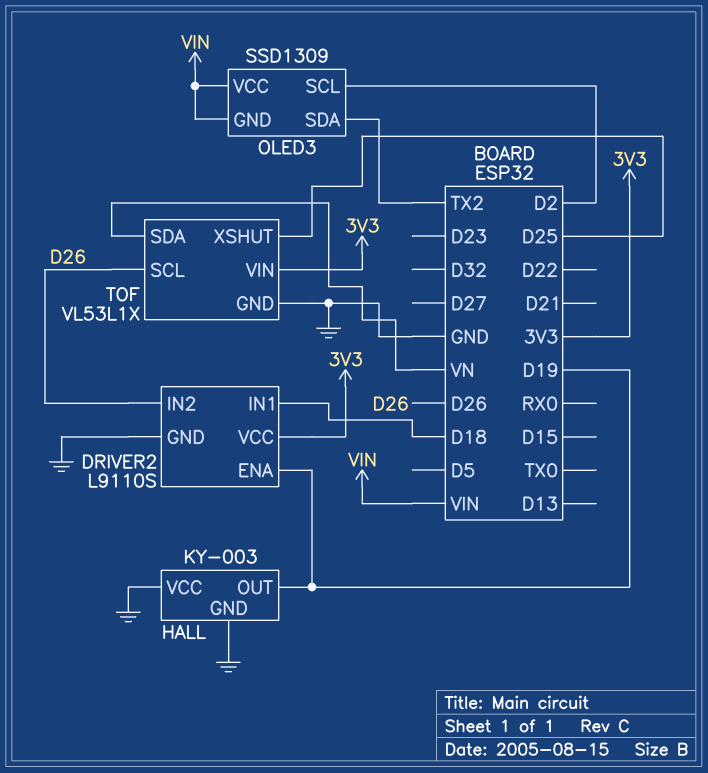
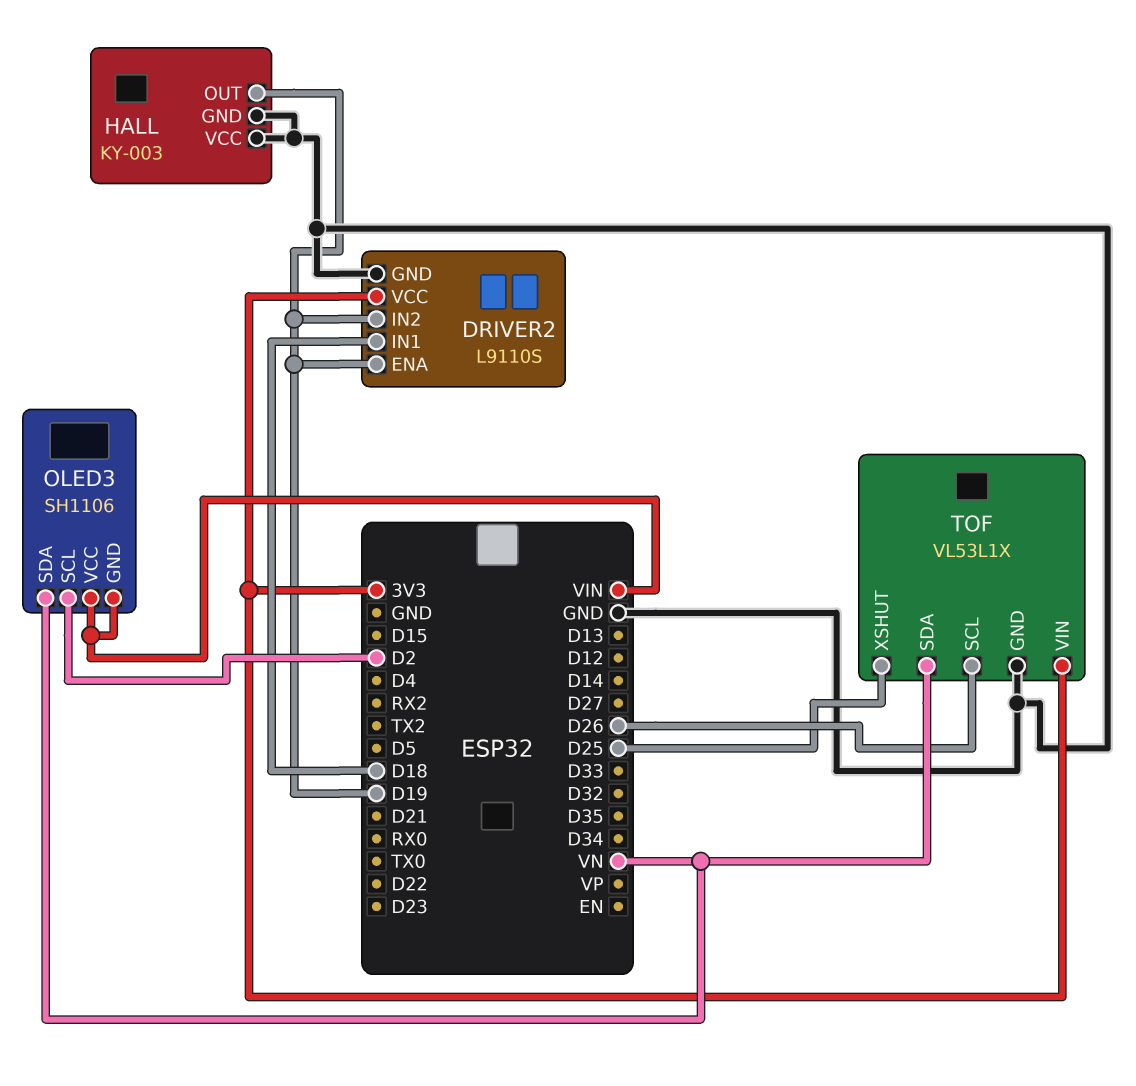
DRIVER2 pin IN2: D26 -> D19
OLED3: SSD1309 -> SH1106
OLED3 pin SDA: TX2 -> VN

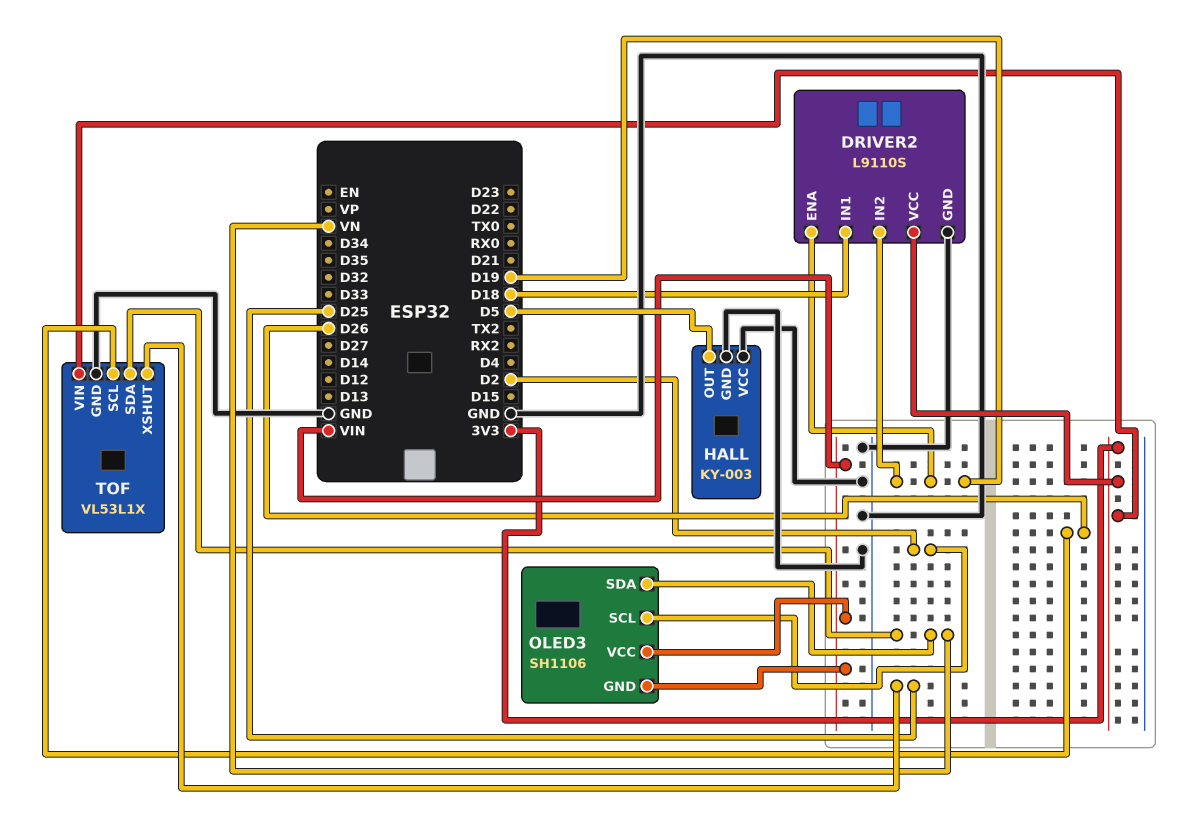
HALL pin OUT: D19 -> D5

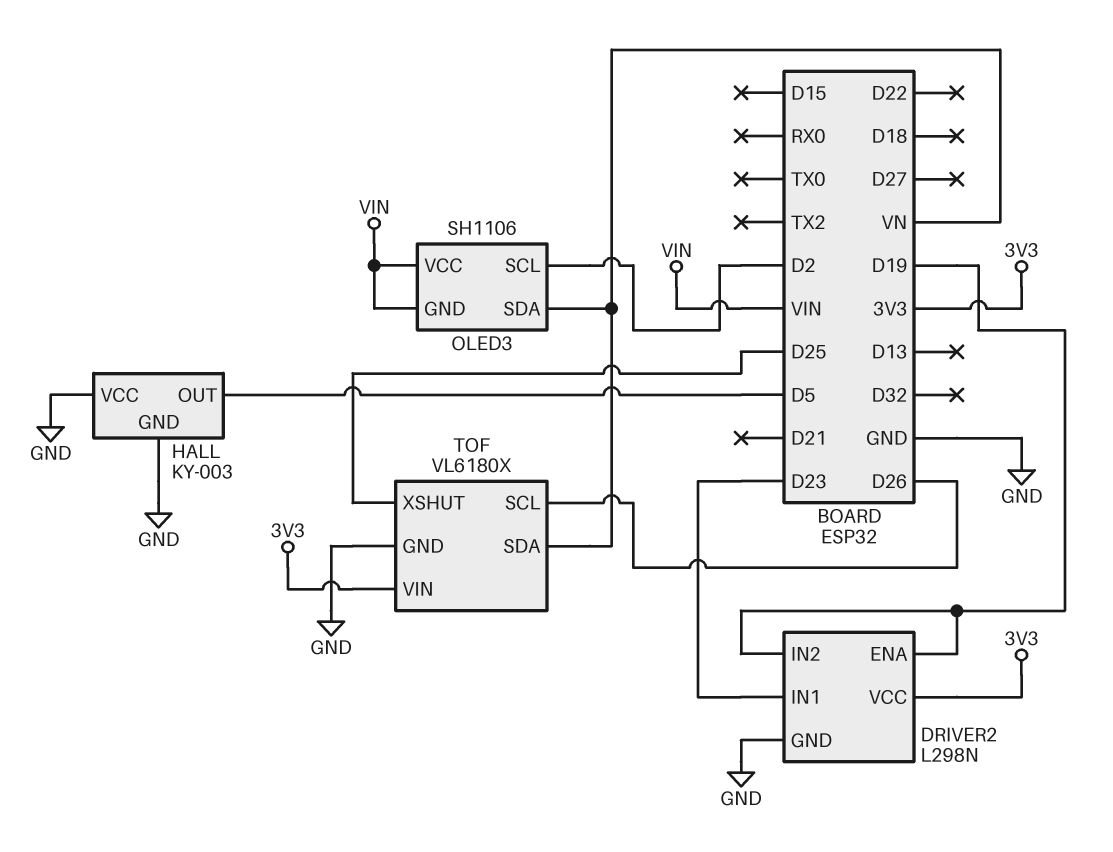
DRIVER2: L9110S -> L298N
DRIVER2 pin IN1: D18 -> D23
TOF: VL53L1X -> VL6180X

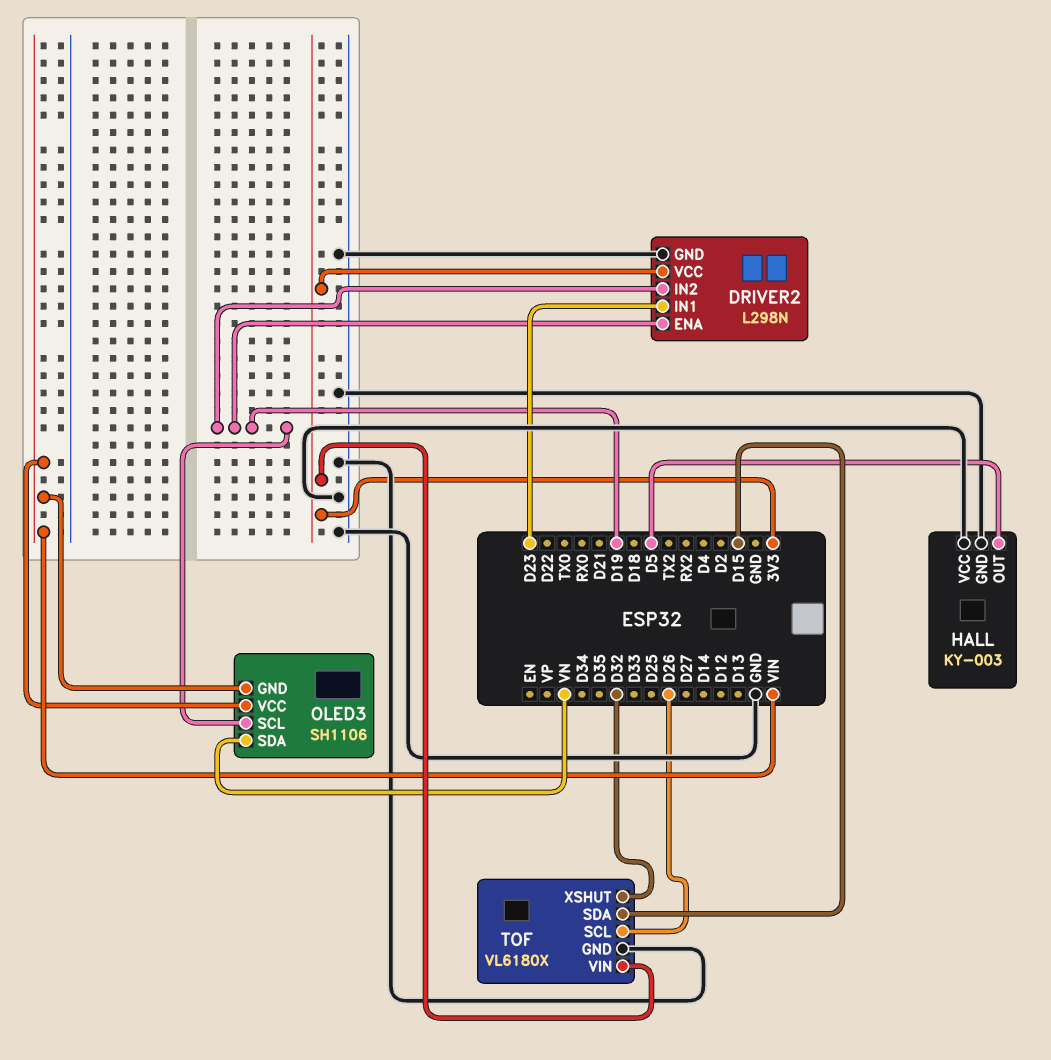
OLED3 pin SCL: D2 -> D19
TOF pin SDA: VN -> D15
TOF pin XSHUT: D25 -> D32

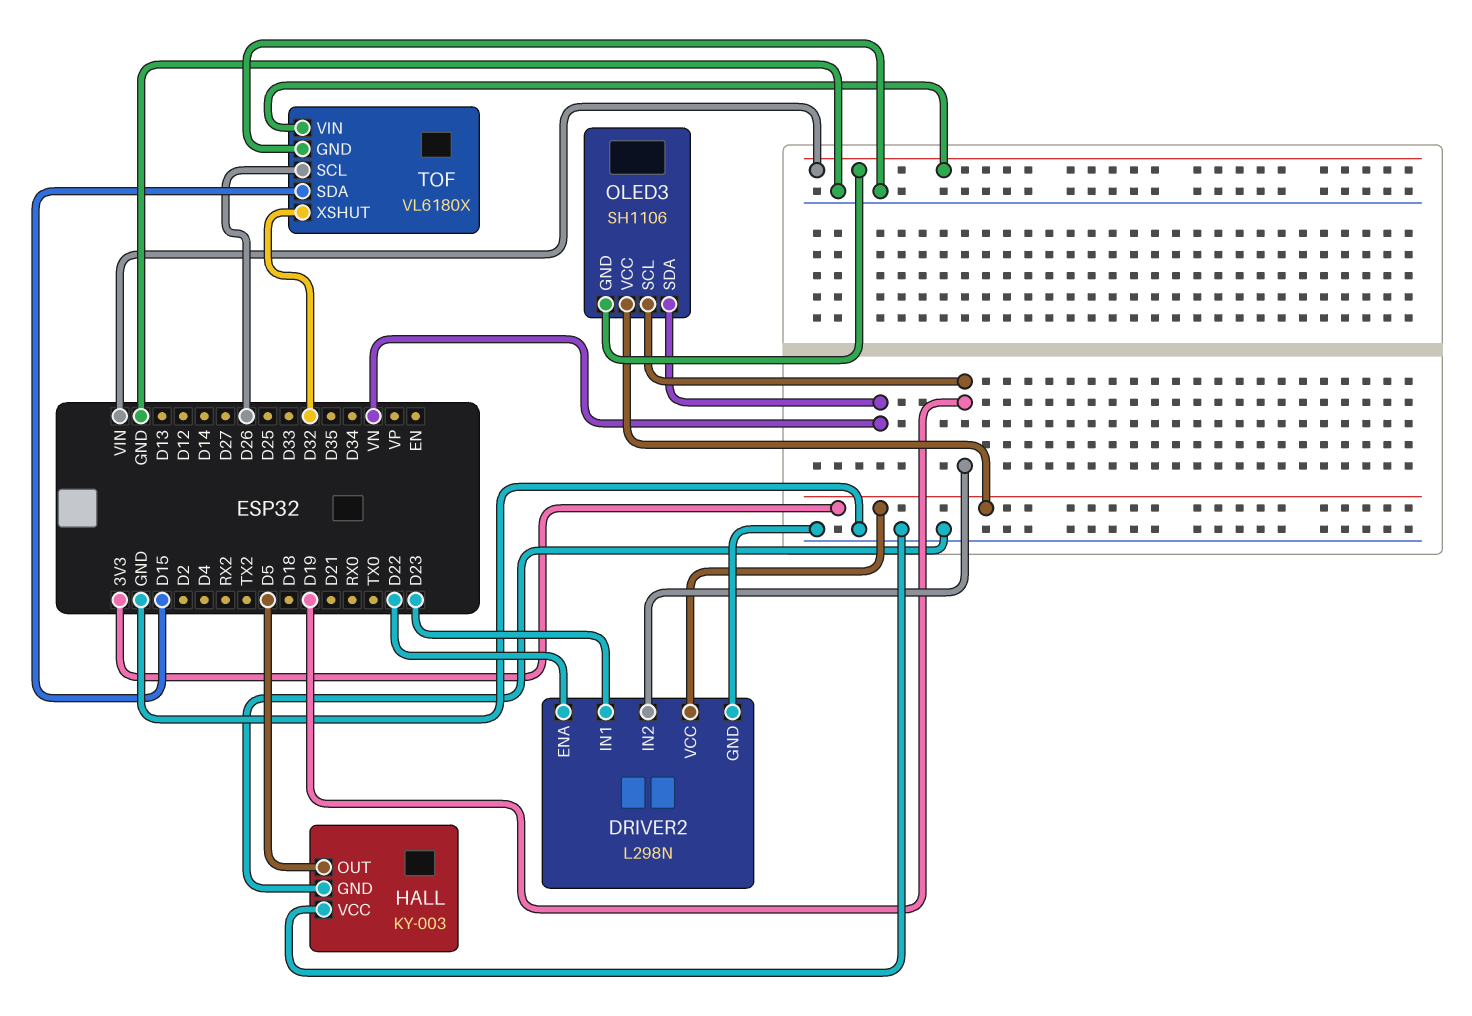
DRIVER2 pin ENA: D19 -> D22
OLED3 pin VCC: VIN -> 3V3
TOF pin VIN: 3V3 -> VIN

